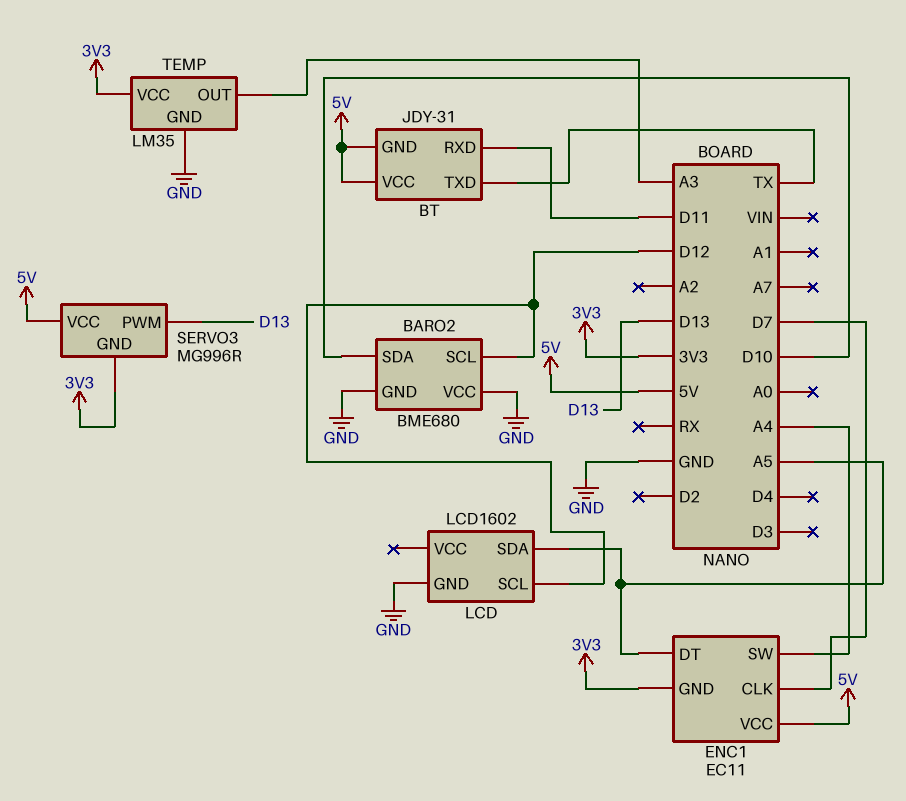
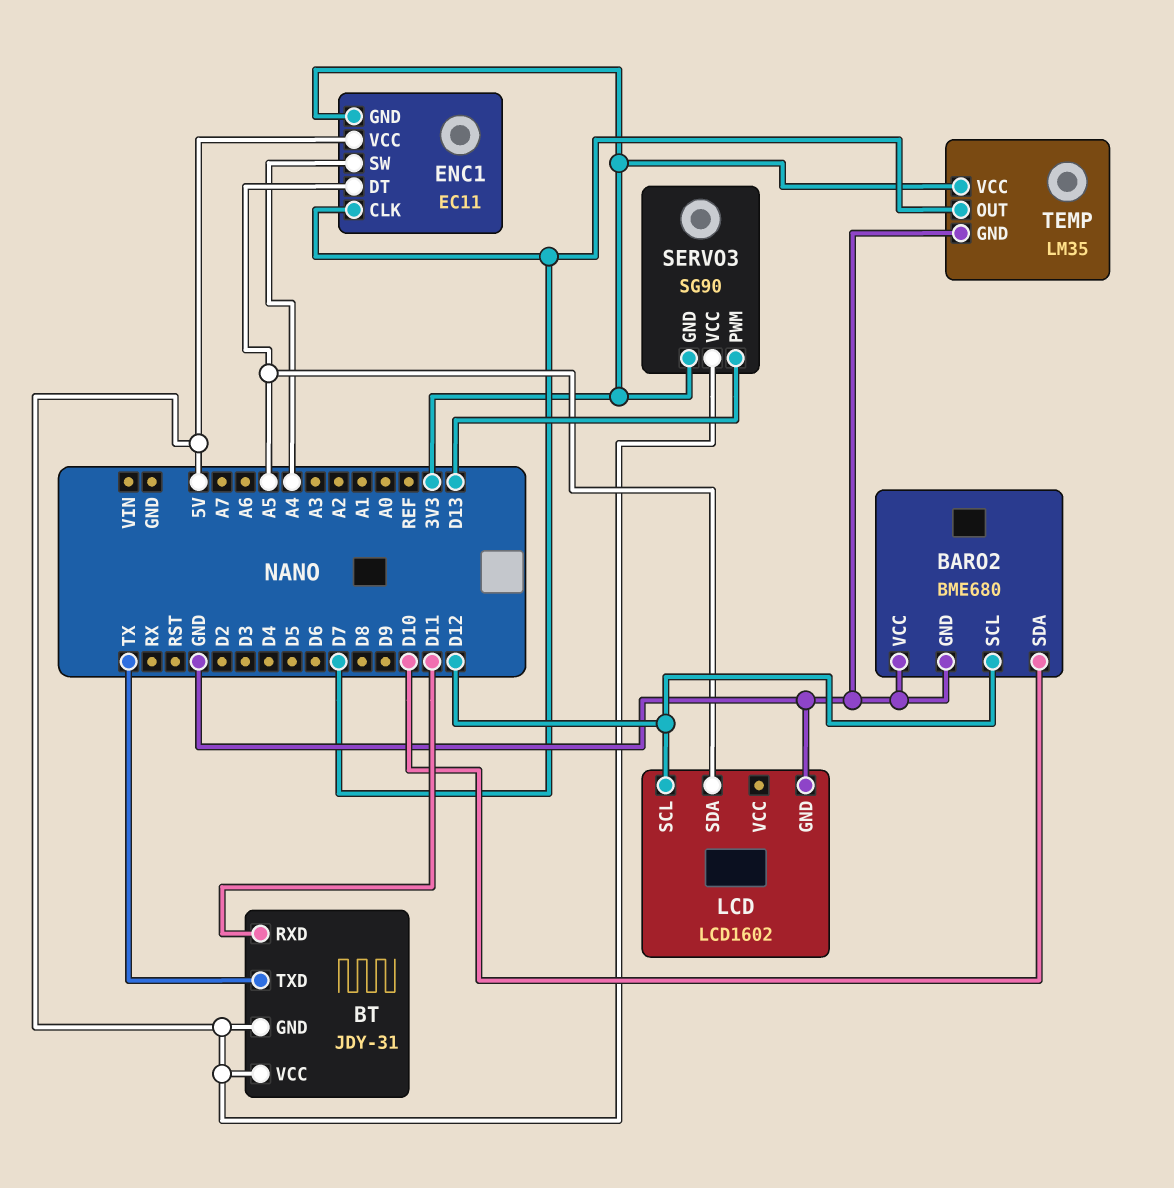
SERVO3: MG996R -> SG90
TEMP pin OUT: A3 -> D7

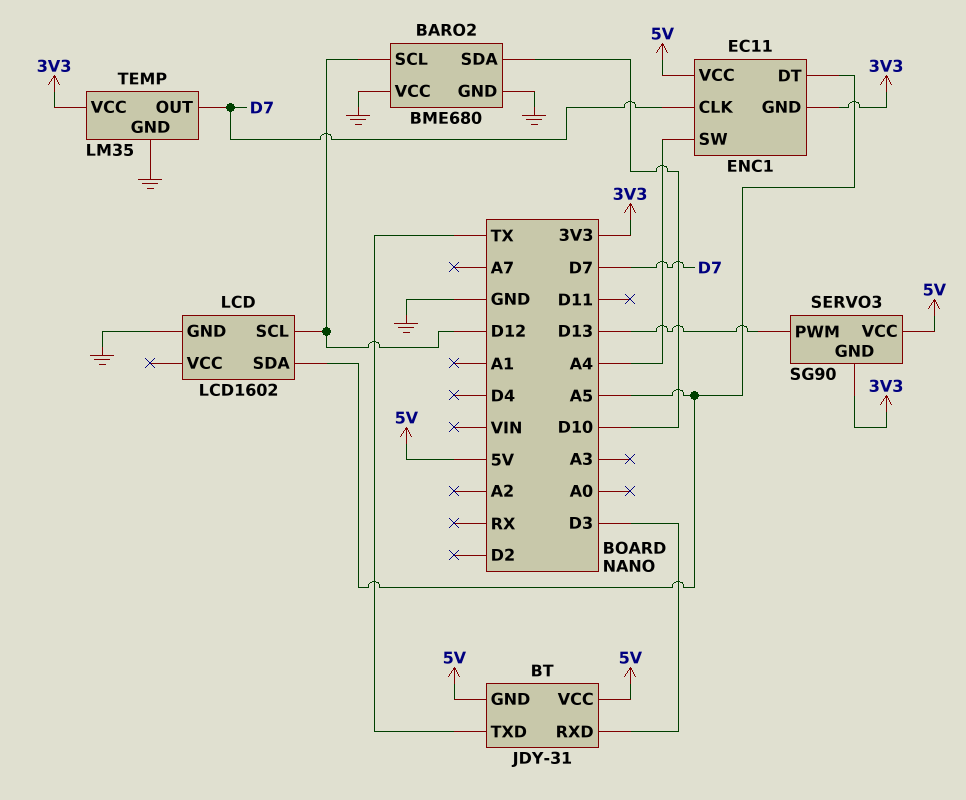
BT pin RXD: D11 -> D3

